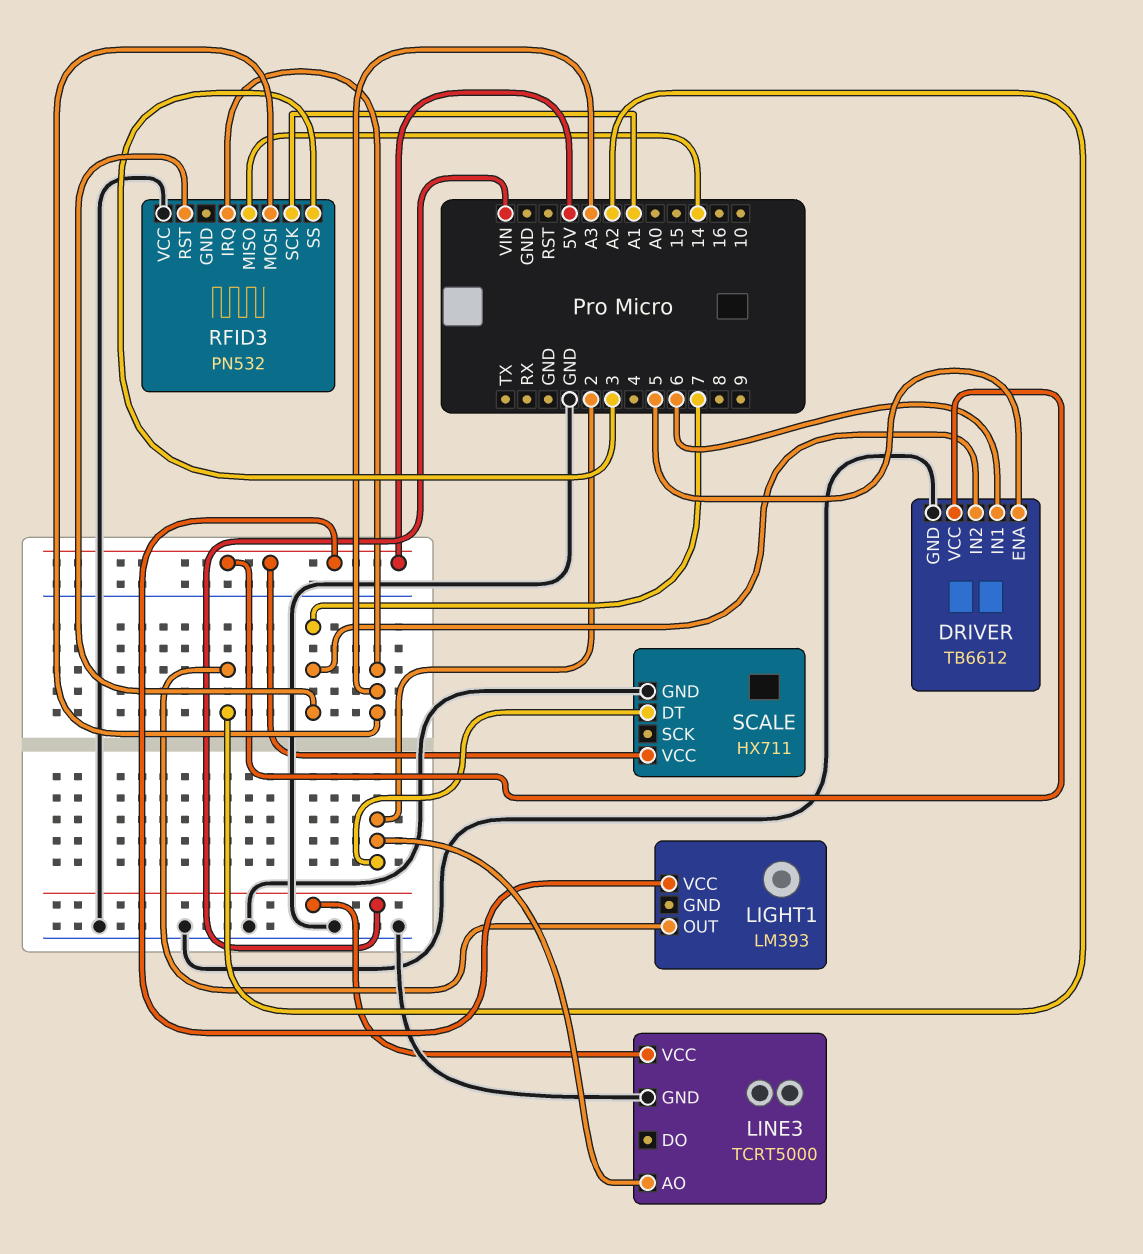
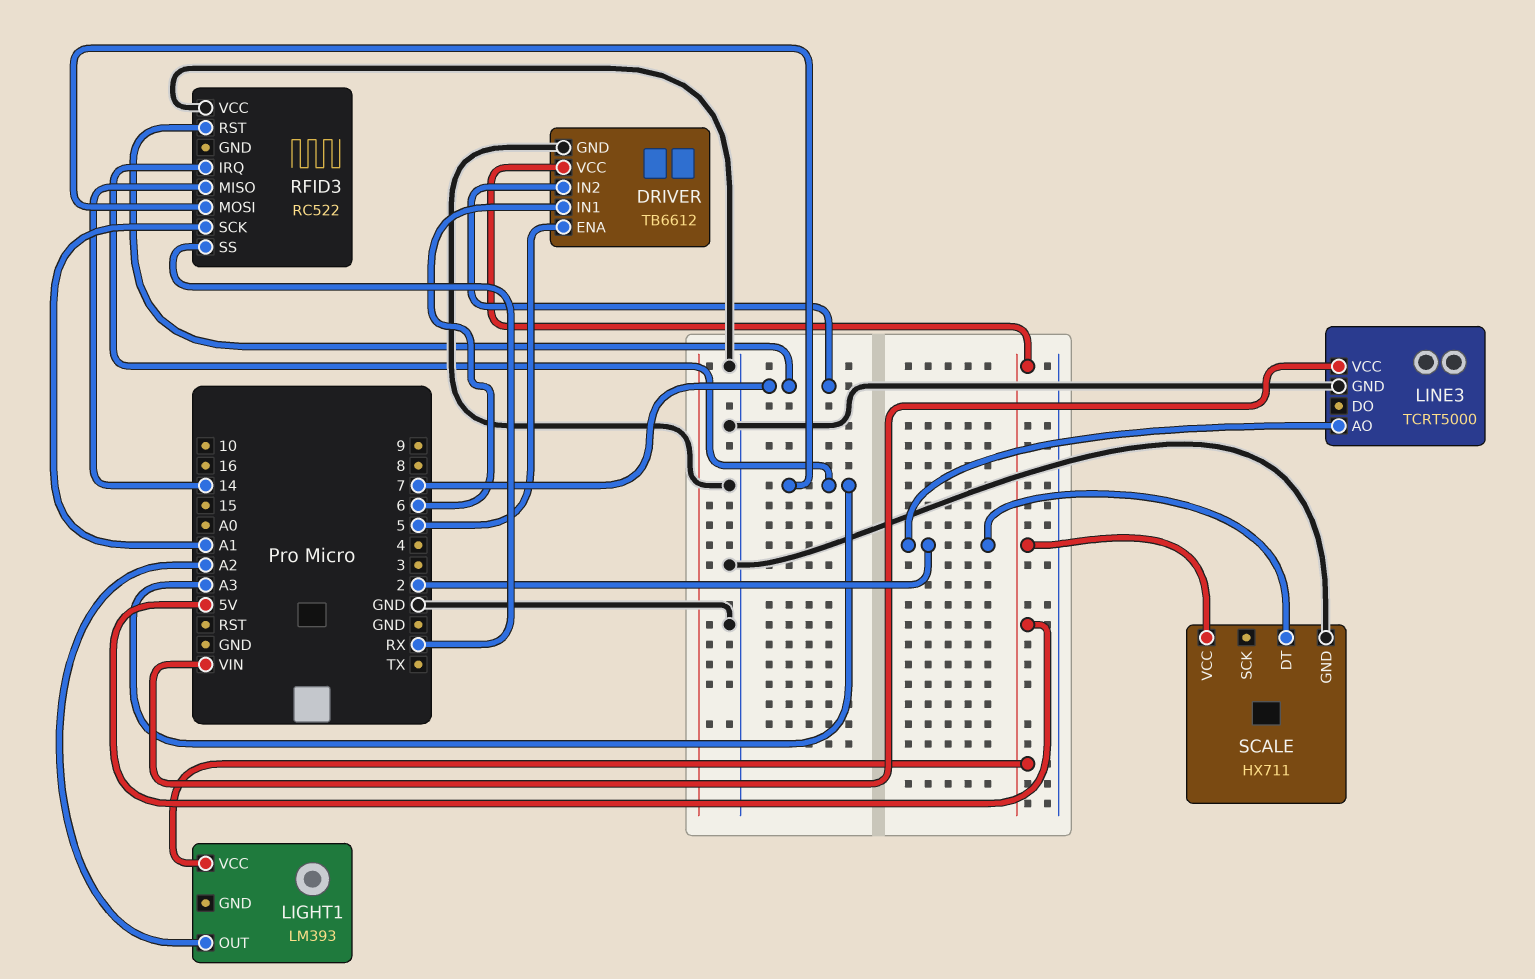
RFID3: PN532 -> RC522
RFID3 pin SS: 3 -> RX

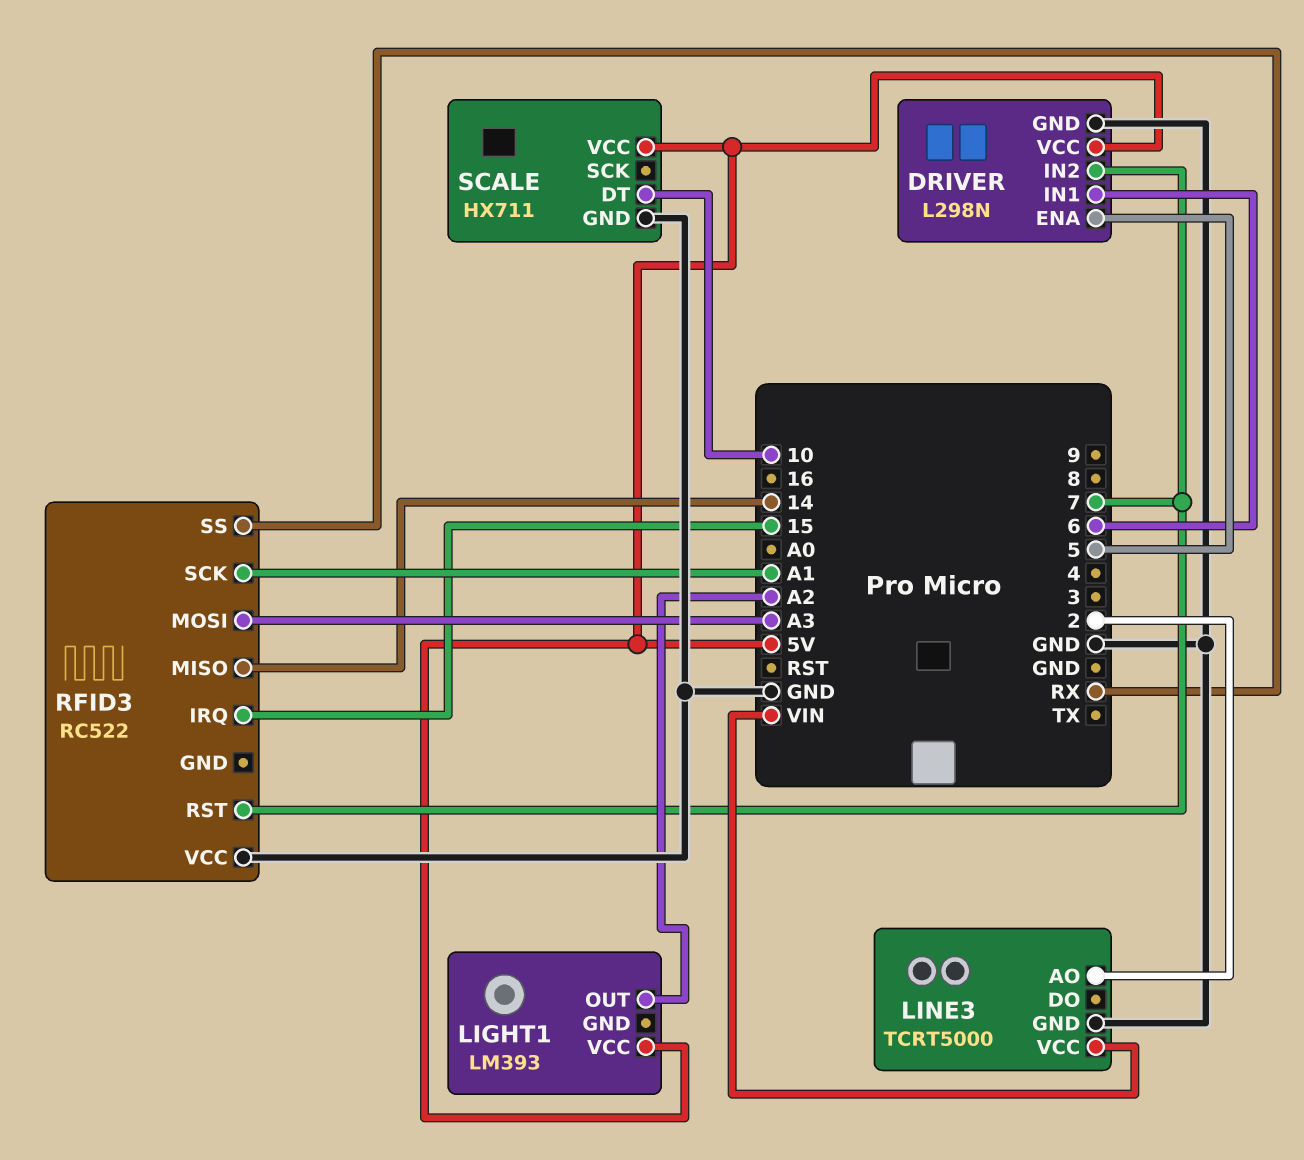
DRIVER: TB6612 -> L298N
RFID3 pin IRQ: A3 -> 15
SCALE pin DT: 2 -> 10

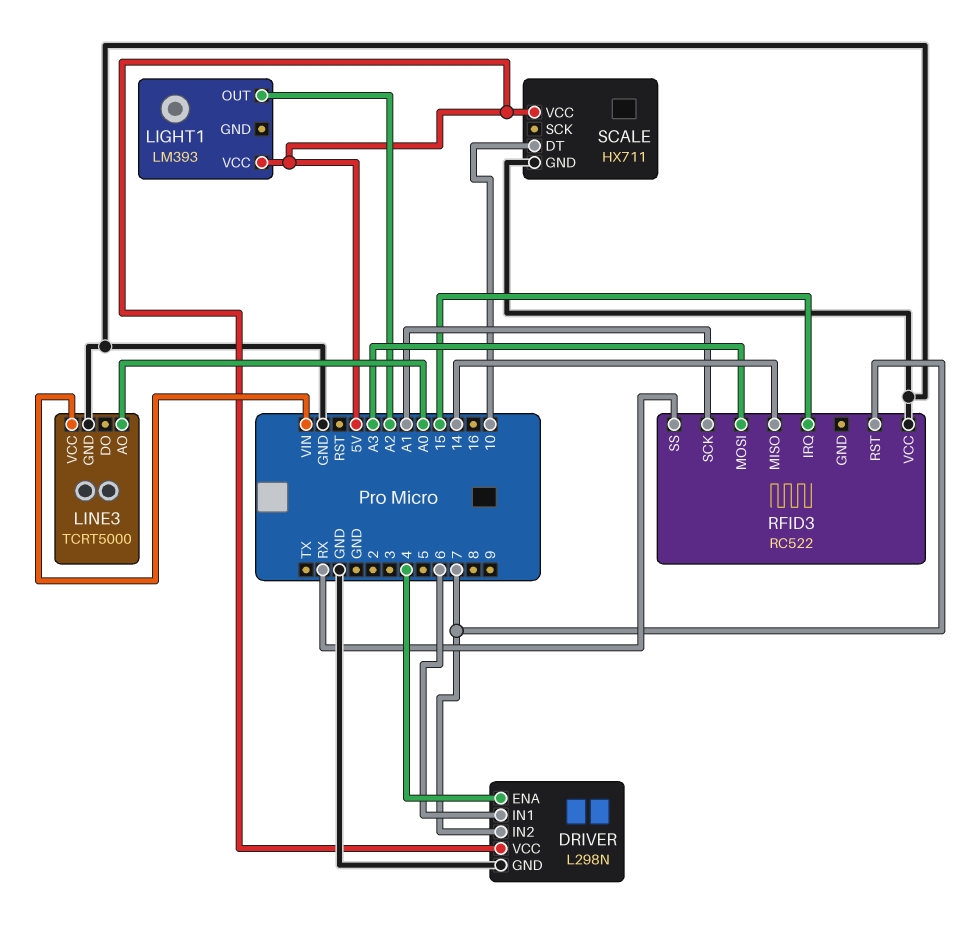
DRIVER pin ENA: 5 -> 4
LINE3 pin AO: 2 -> A0

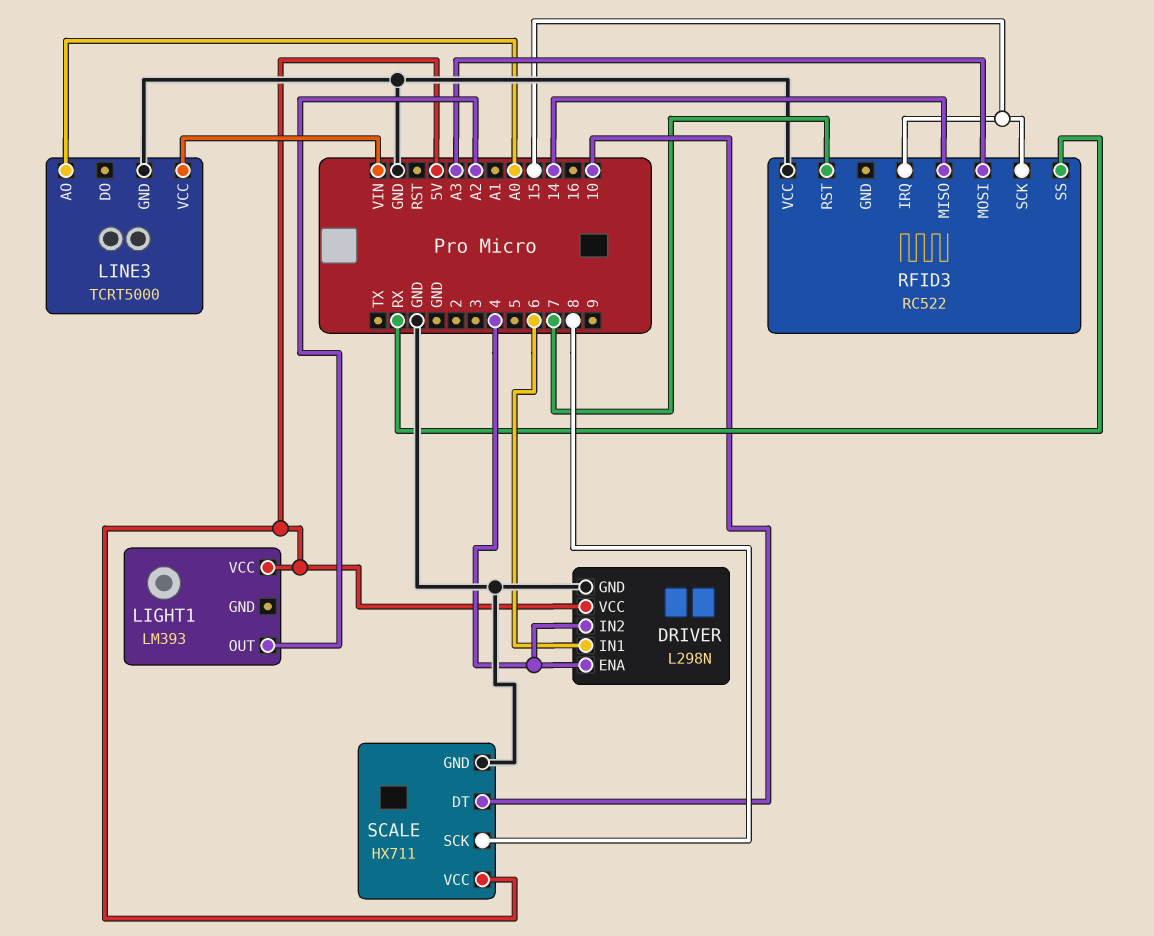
DRIVER pin IN2: 7 -> 4
RFID3 pin SCK: A1 -> 15
SCALE pin SCK: none -> 8

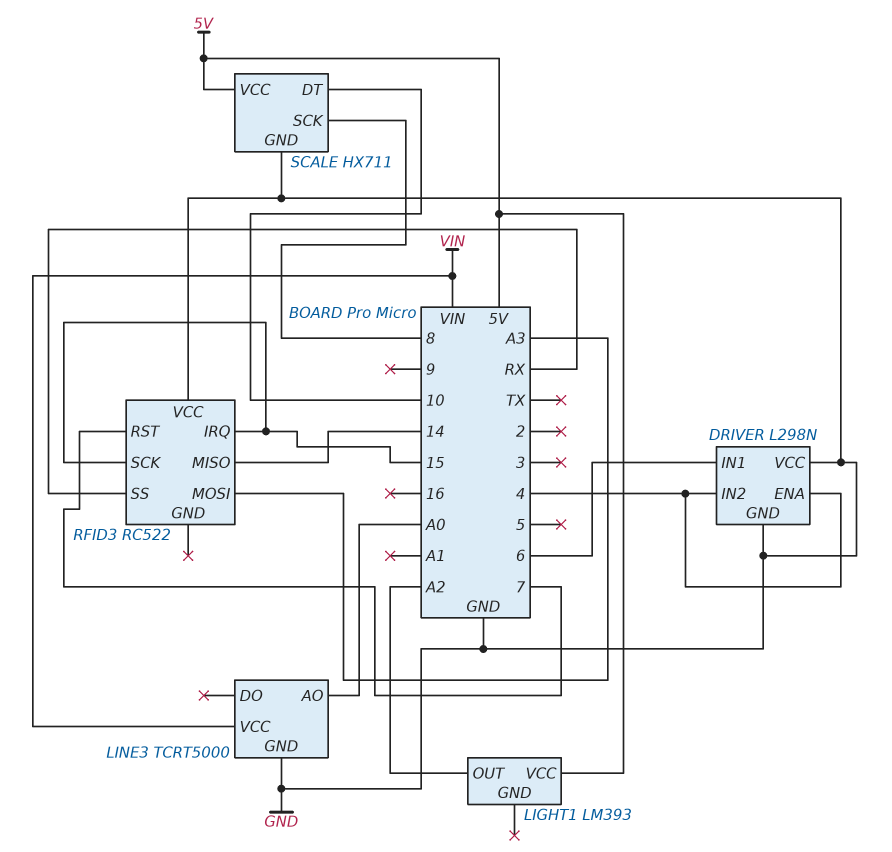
DRIVER pin VCC: 5V -> GND

